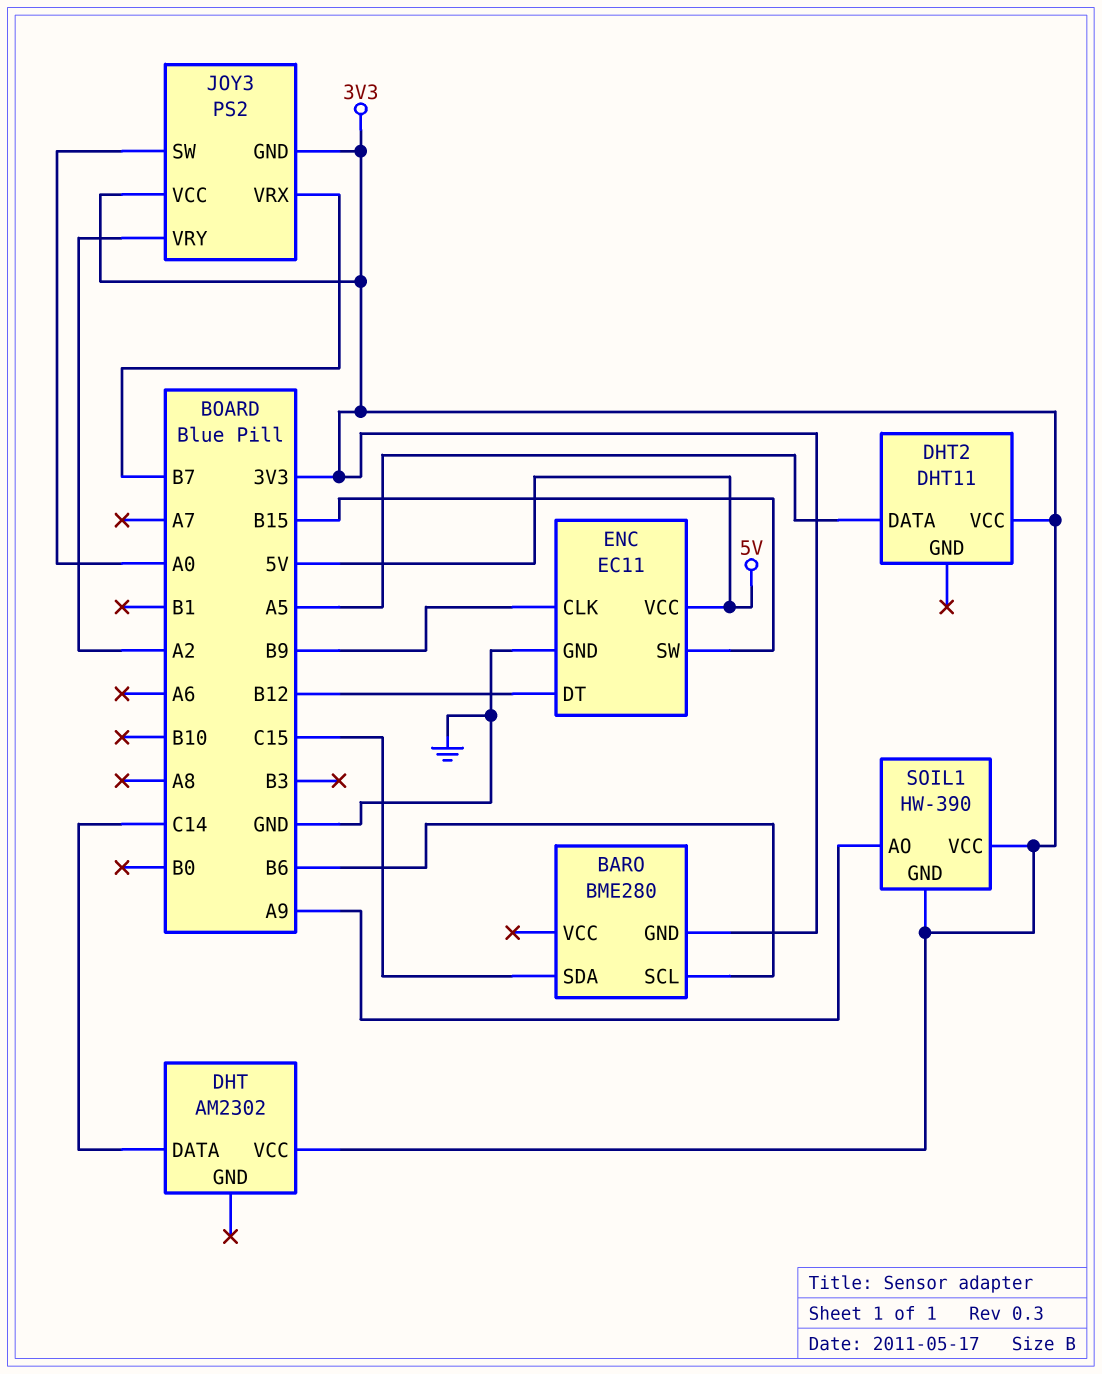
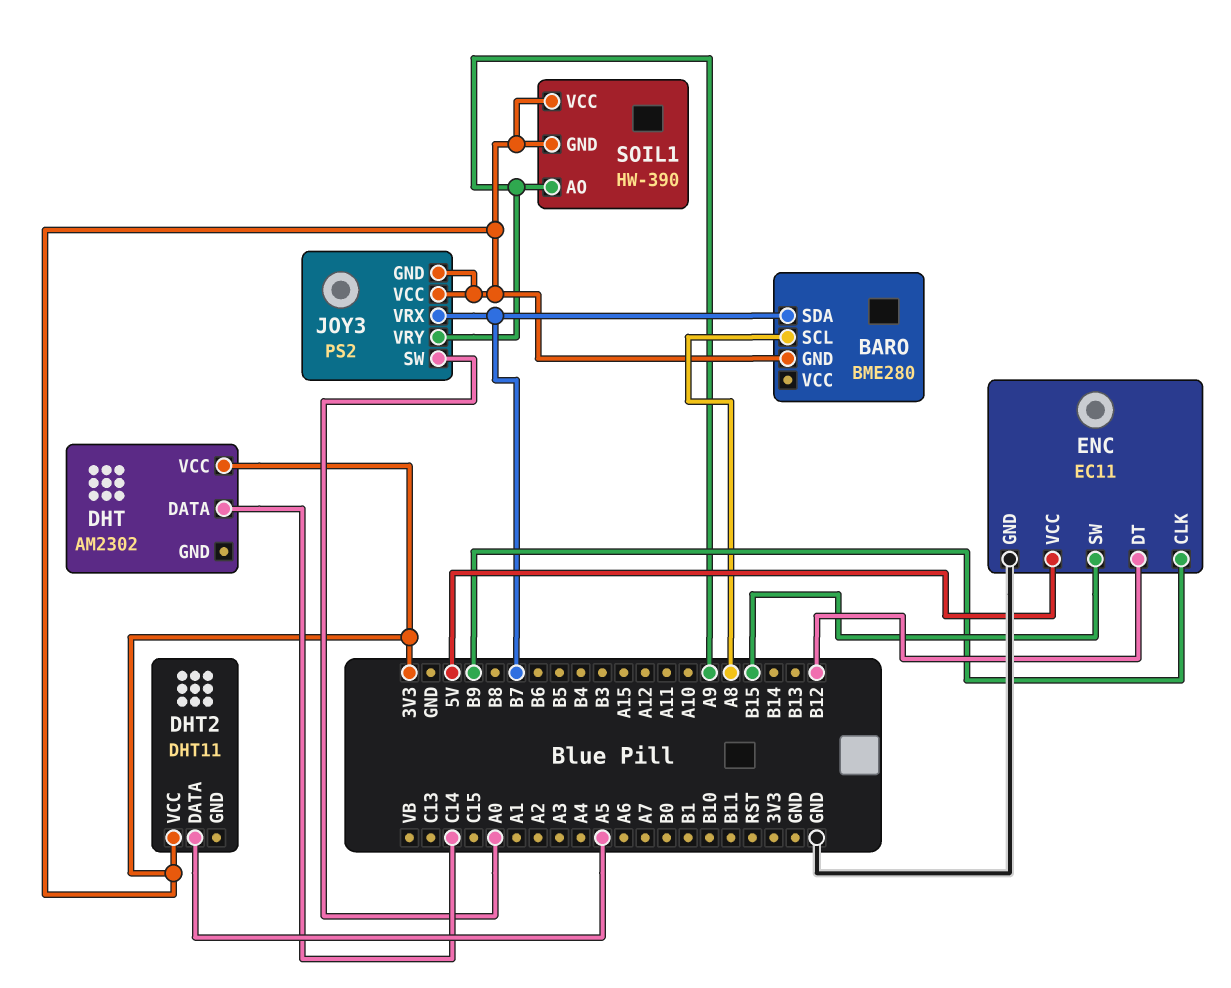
BARO pin SCL: B6 -> A8
BARO pin SDA: C15 -> B7
JOY3 pin VRY: A2 -> A9

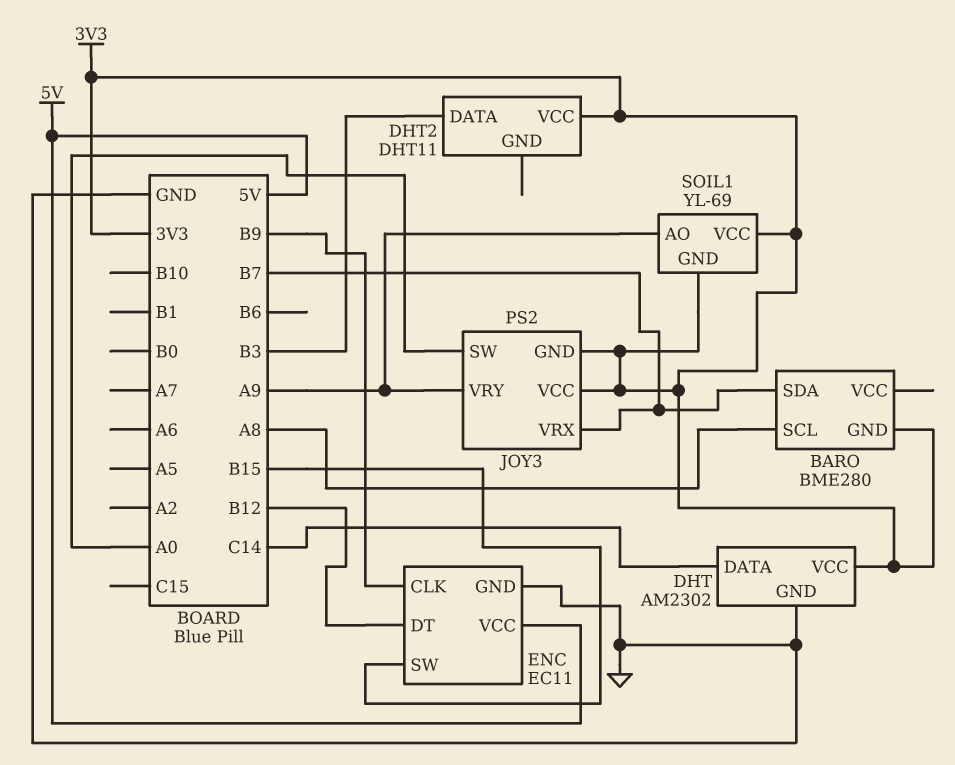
DHT pin GND: none -> GND
DHT2 pin DATA: A5 -> B3
SOIL1: HW-390 -> YL-69

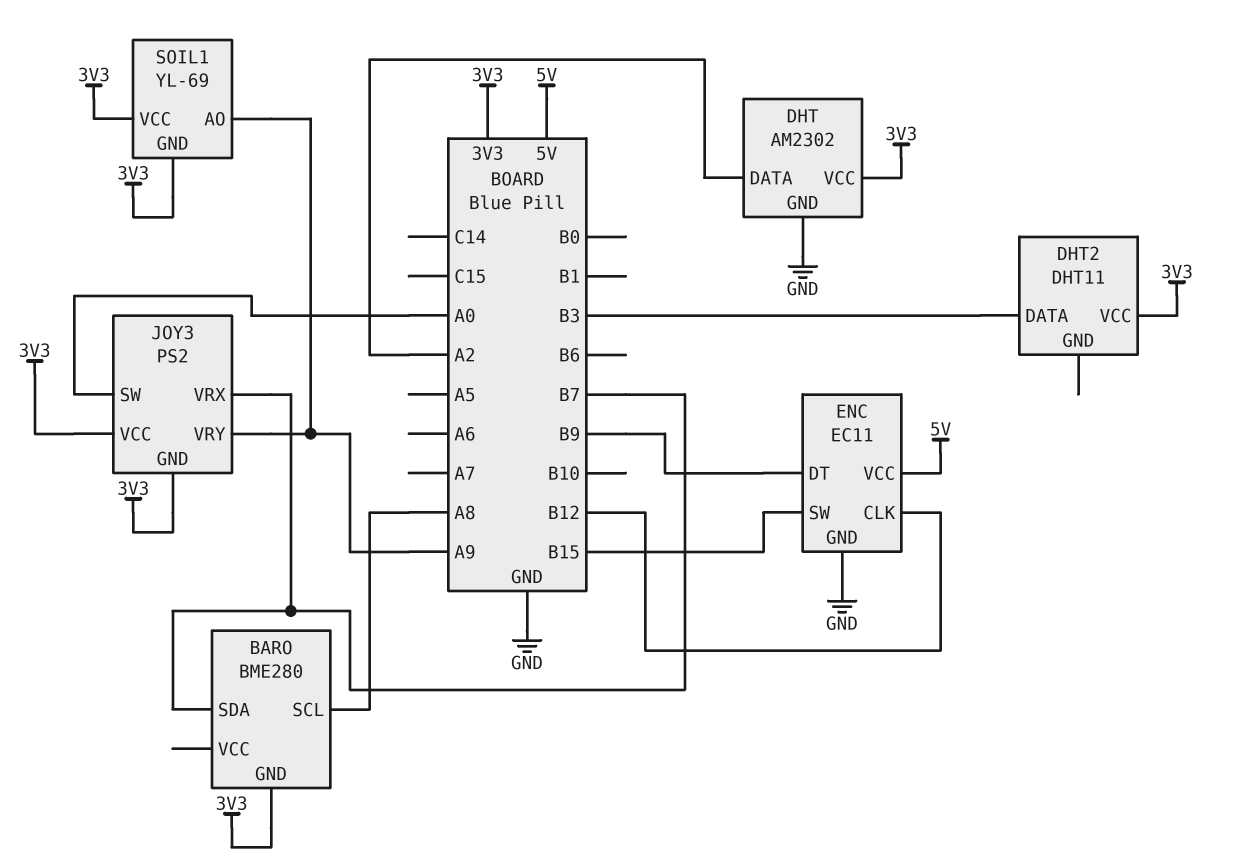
DHT pin DATA: C14 -> A2
ENC pin CLK: B9 -> B12
ENC pin DT: B12 -> B9

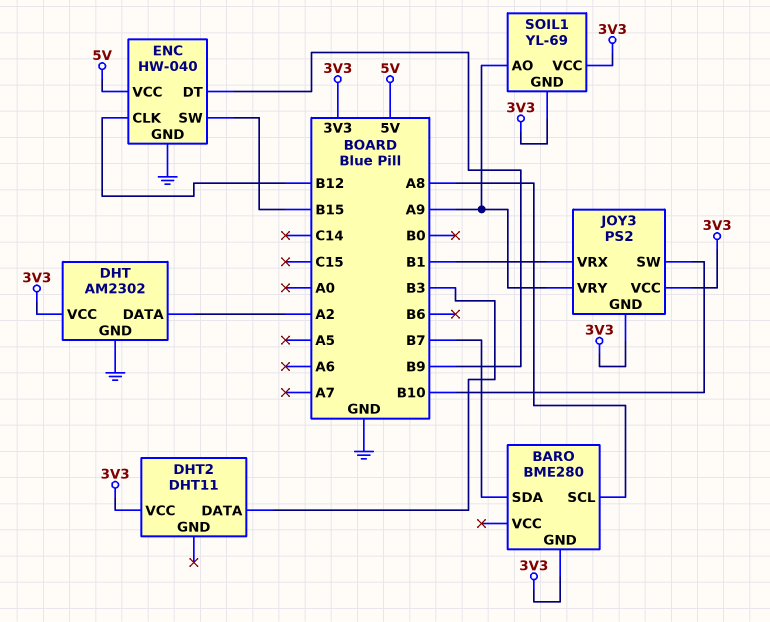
ENC: EC11 -> HW-040
JOY3 pin SW: A0 -> B10
JOY3 pin VRX: B7 -> B1

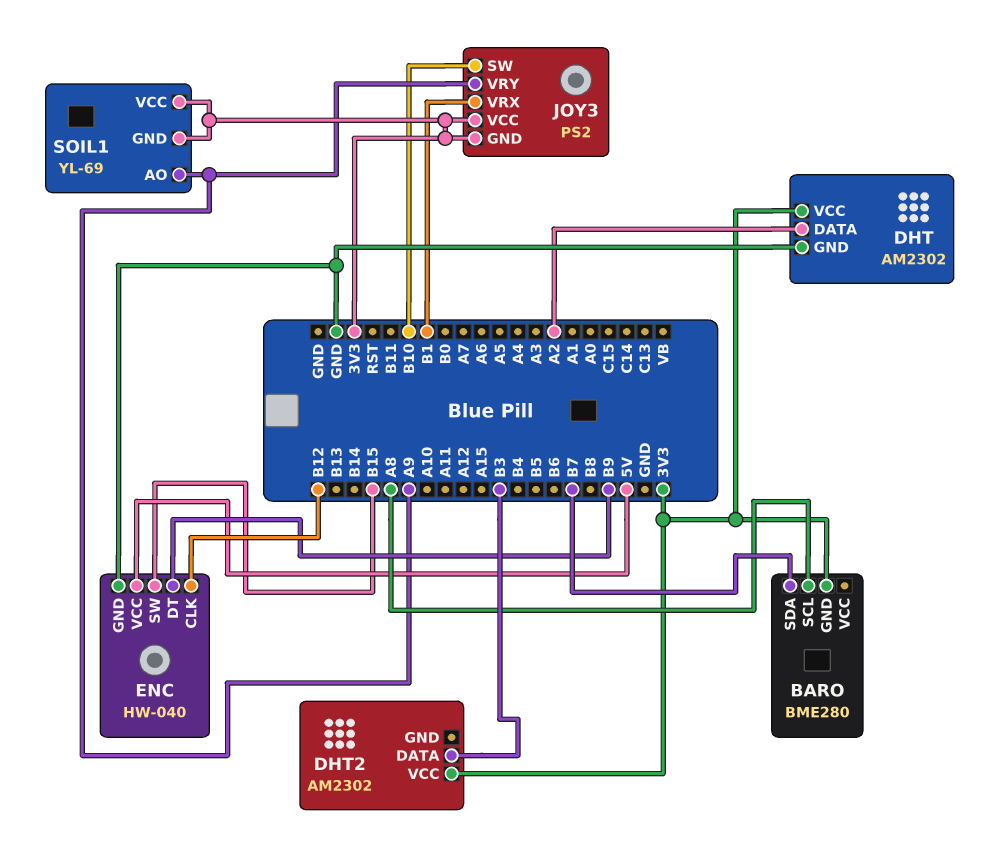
DHT2: DHT11 -> AM2302

